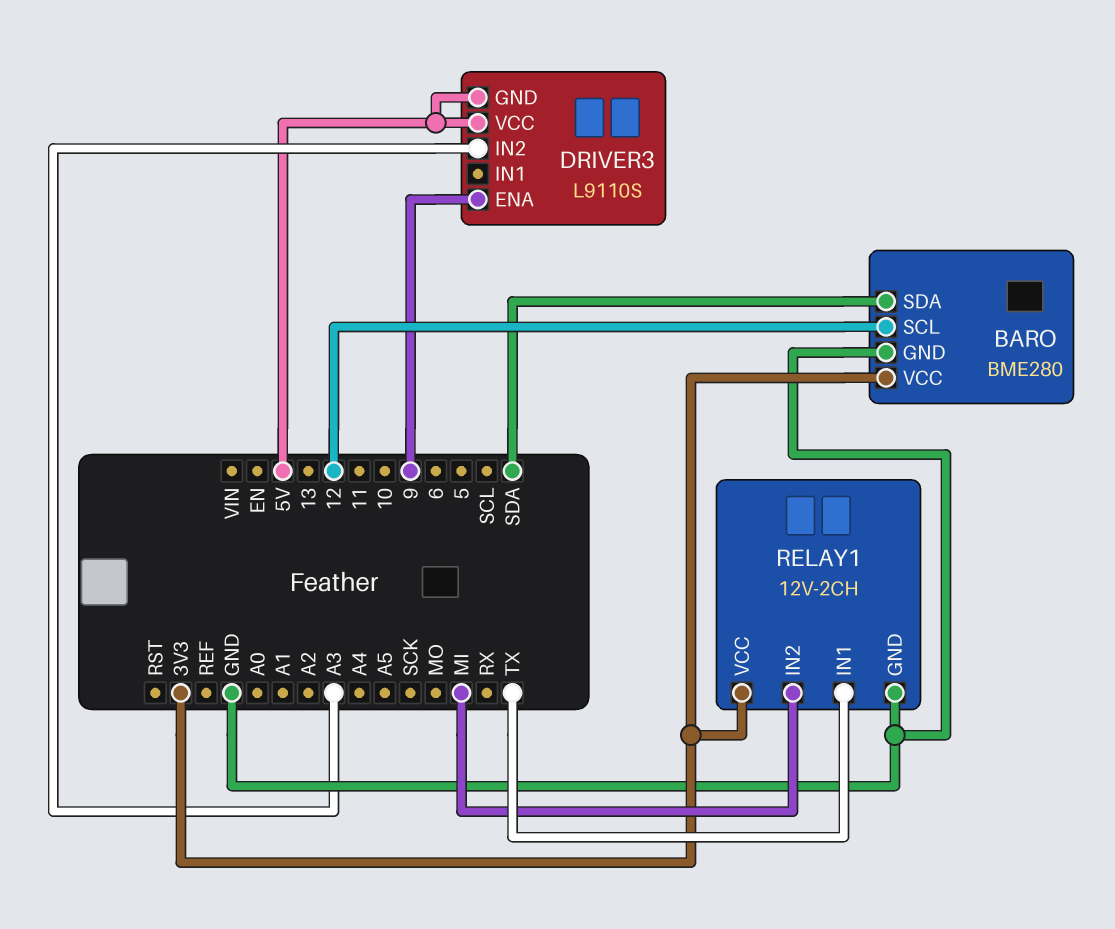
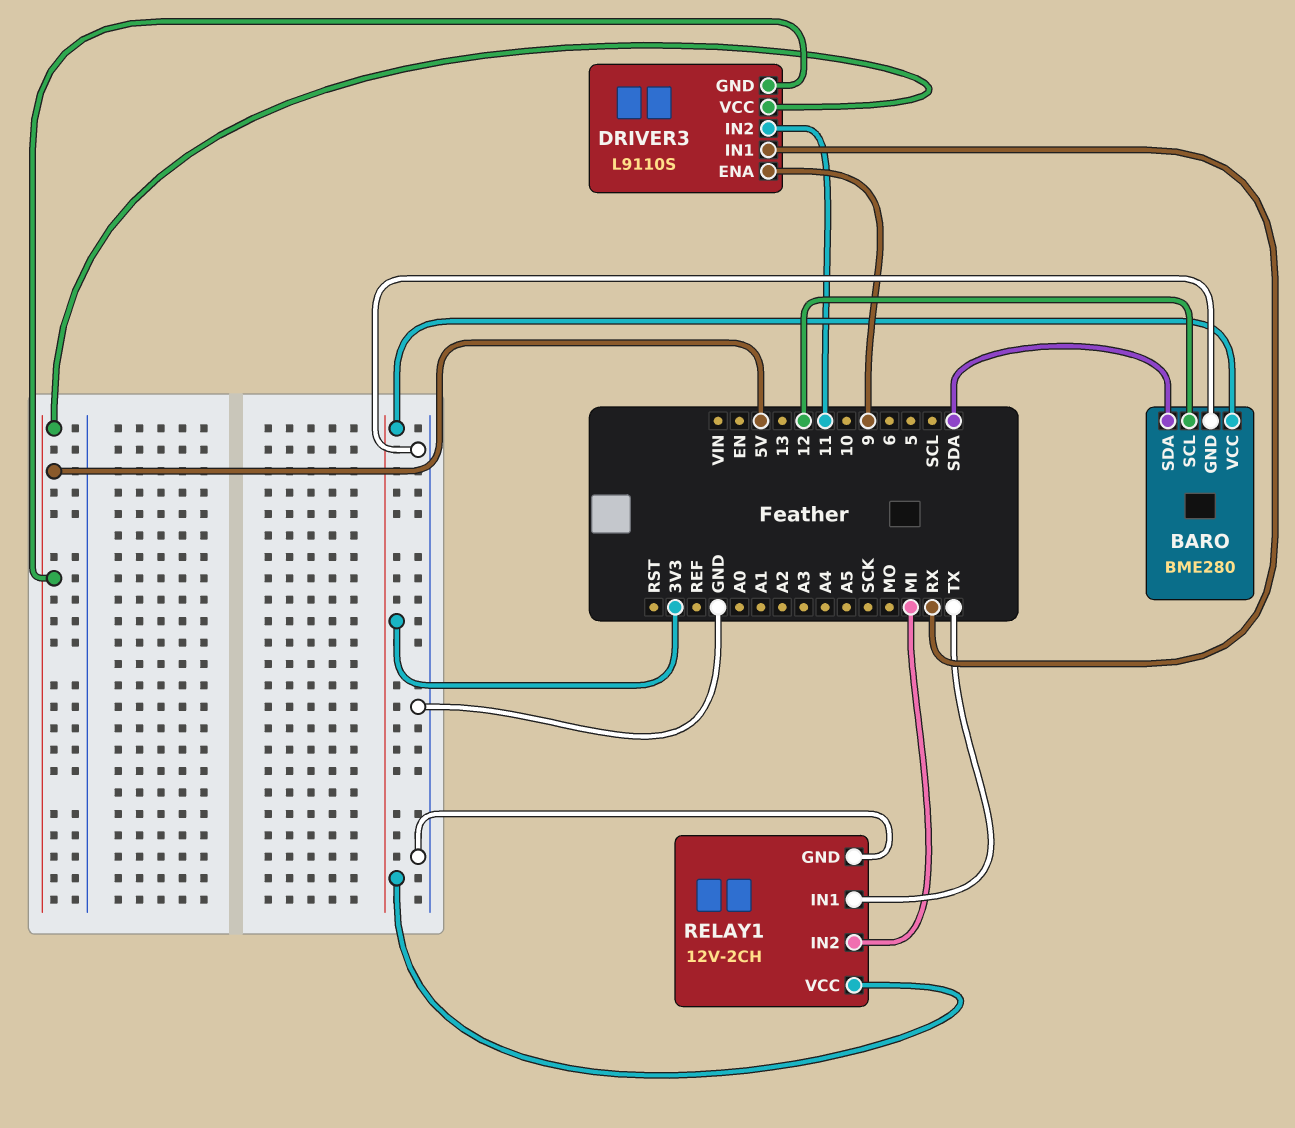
DRIVER3 pin IN1: none -> RX
DRIVER3 pin IN2: A3 -> 11

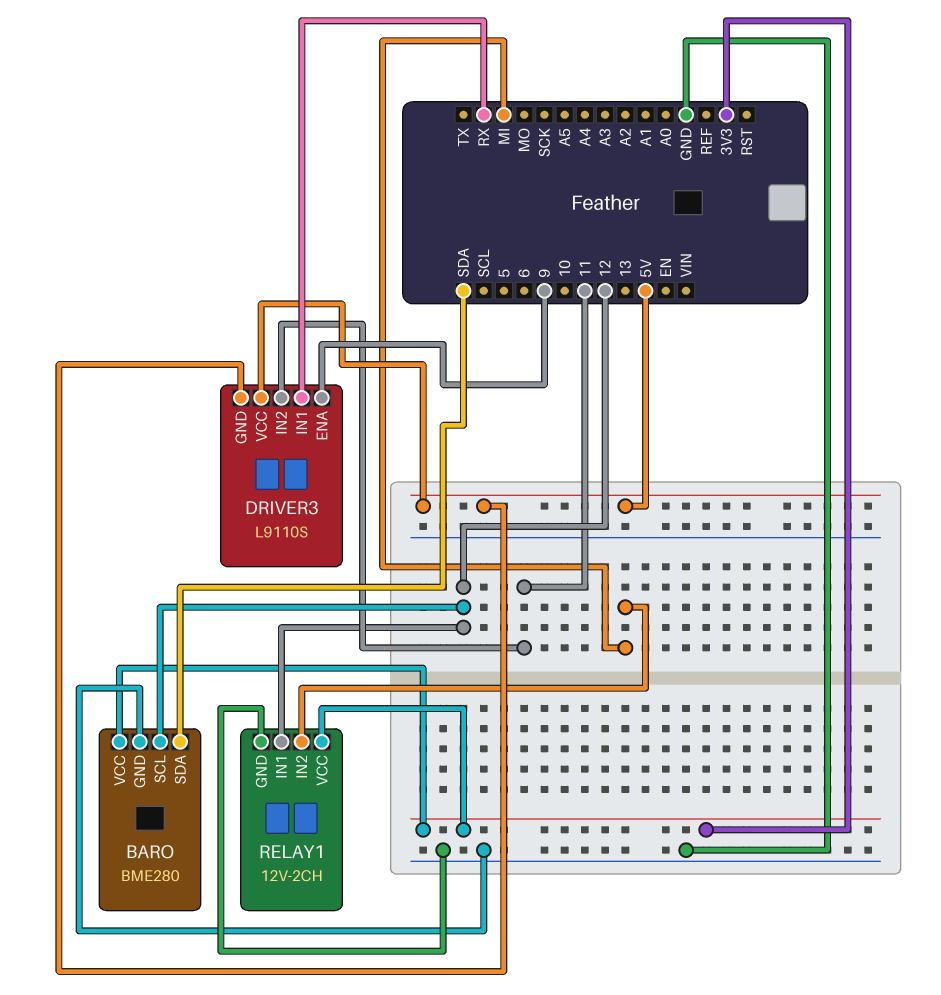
RELAY1 pin IN1: TX -> 12

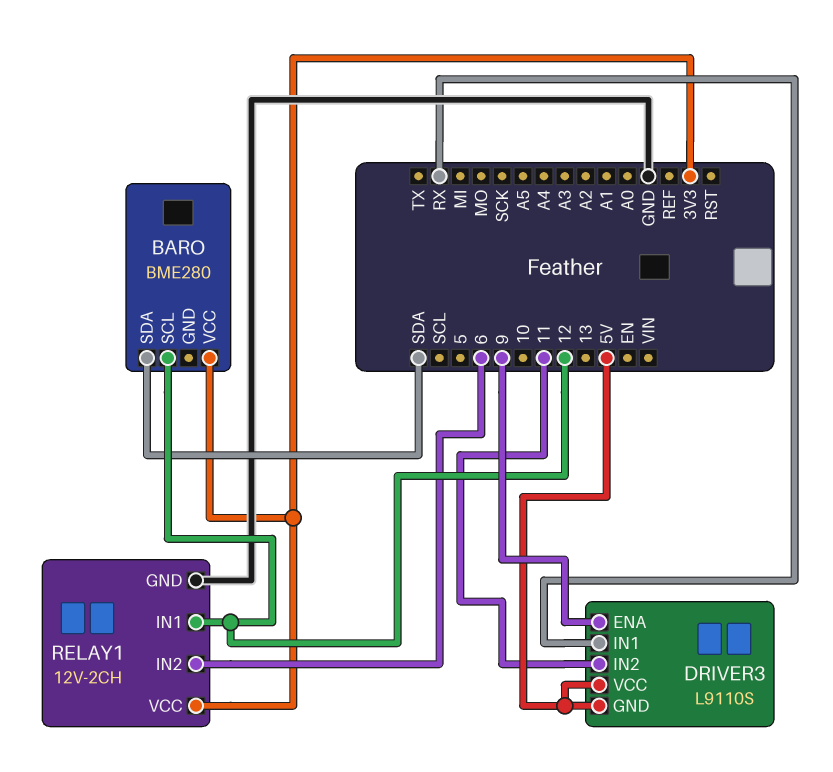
BARO pin GND: GND -> none
RELAY1 pin IN2: MI -> 6

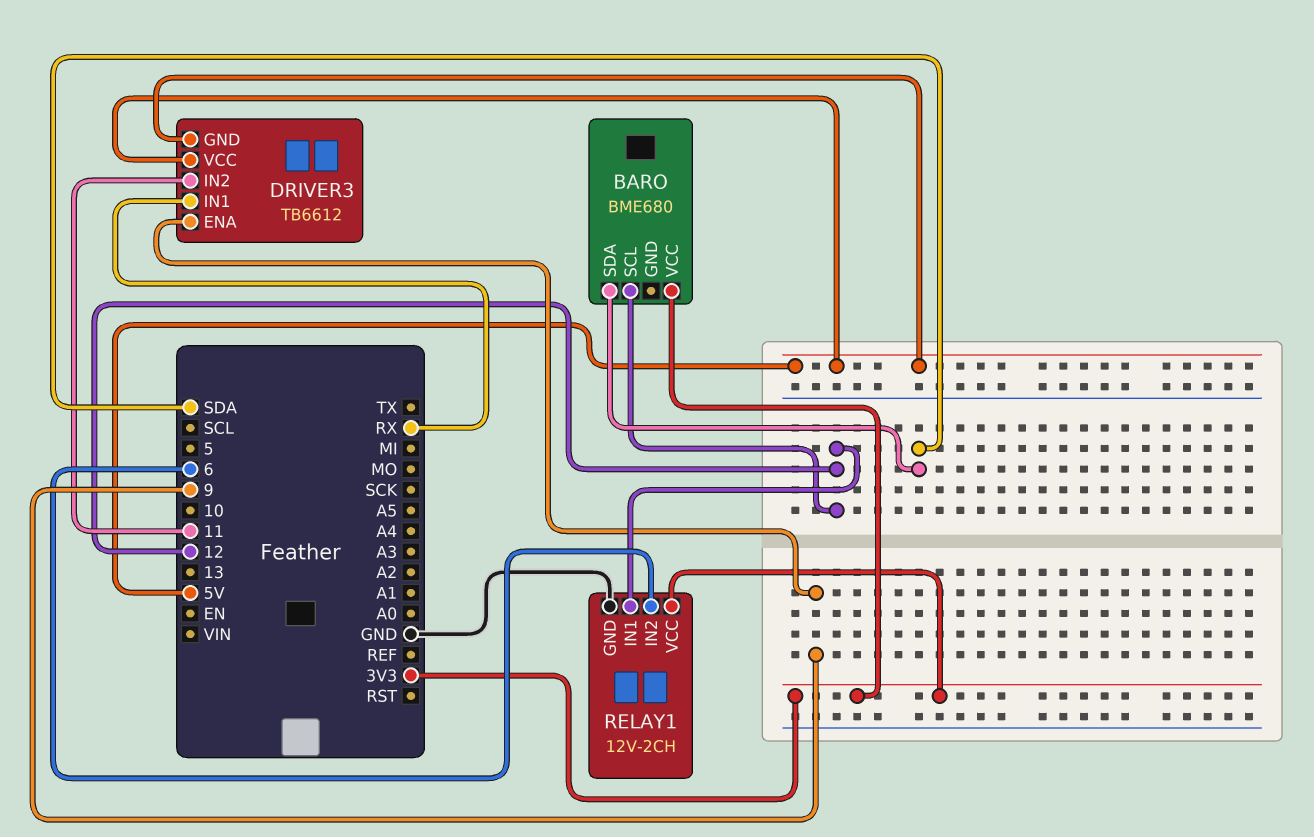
BARO: BME280 -> BME680
DRIVER3: L9110S -> TB6612

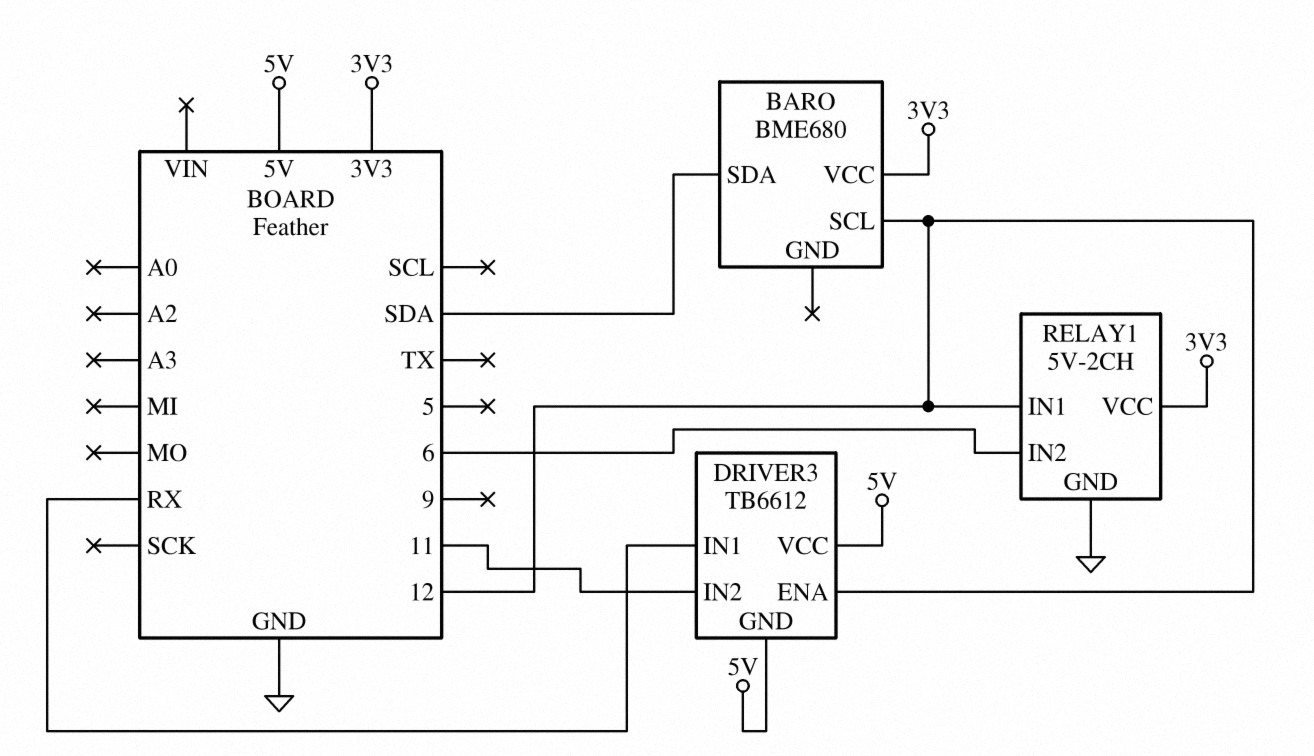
DRIVER3 pin ENA: 9 -> 12
RELAY1: 12V-2CH -> 5V-2CH

